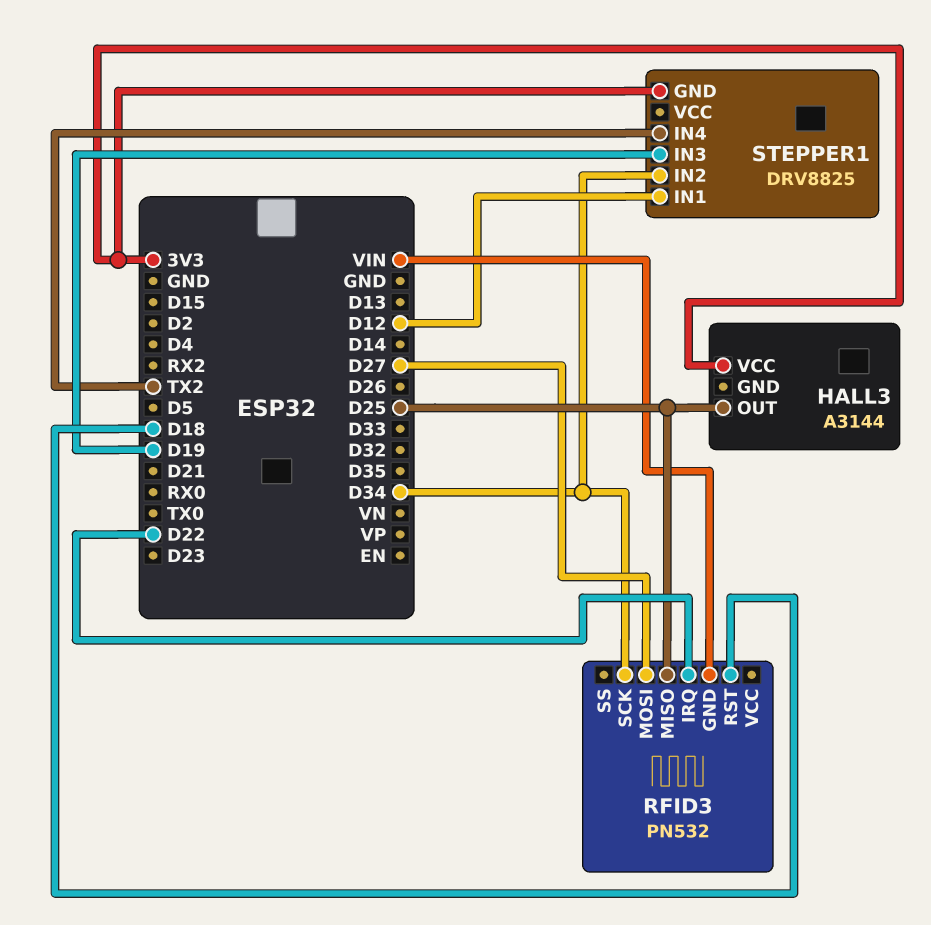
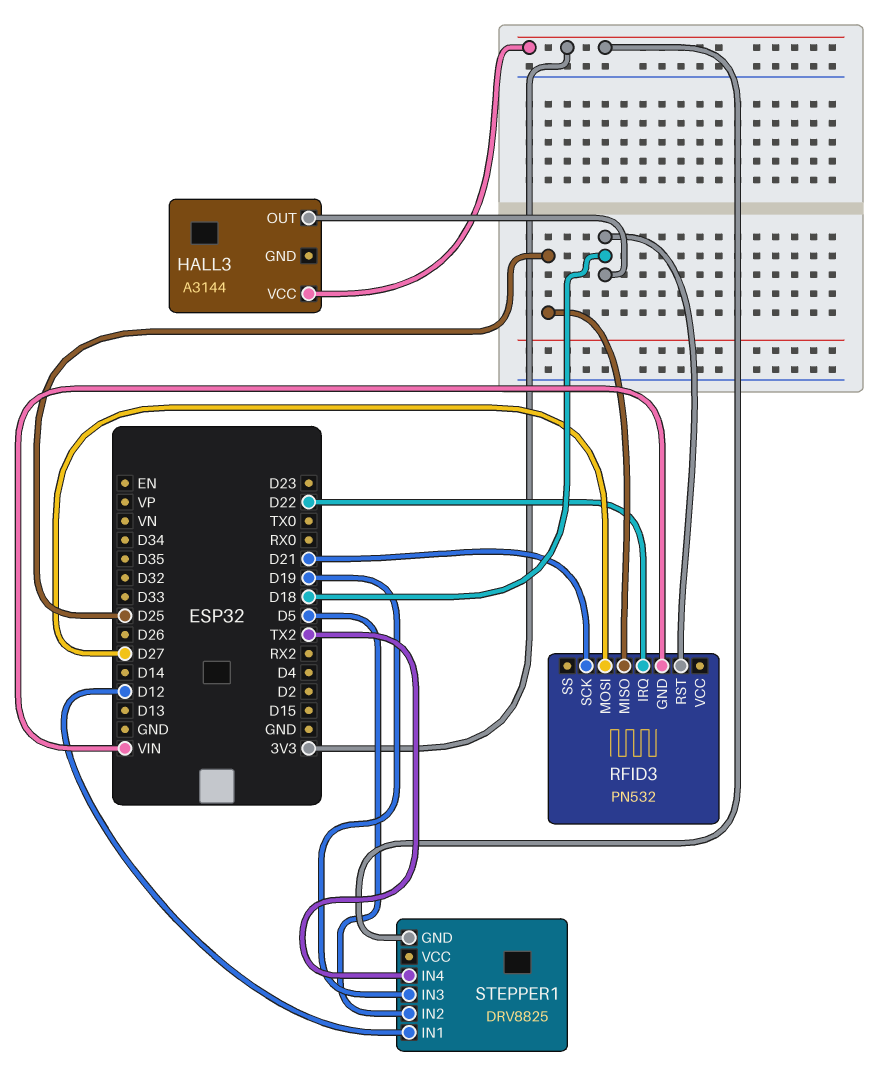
HALL3 pin OUT: D25 -> D18
RFID3 pin SCK: D34 -> D21
STEPPER1 pin IN2: D34 -> D5

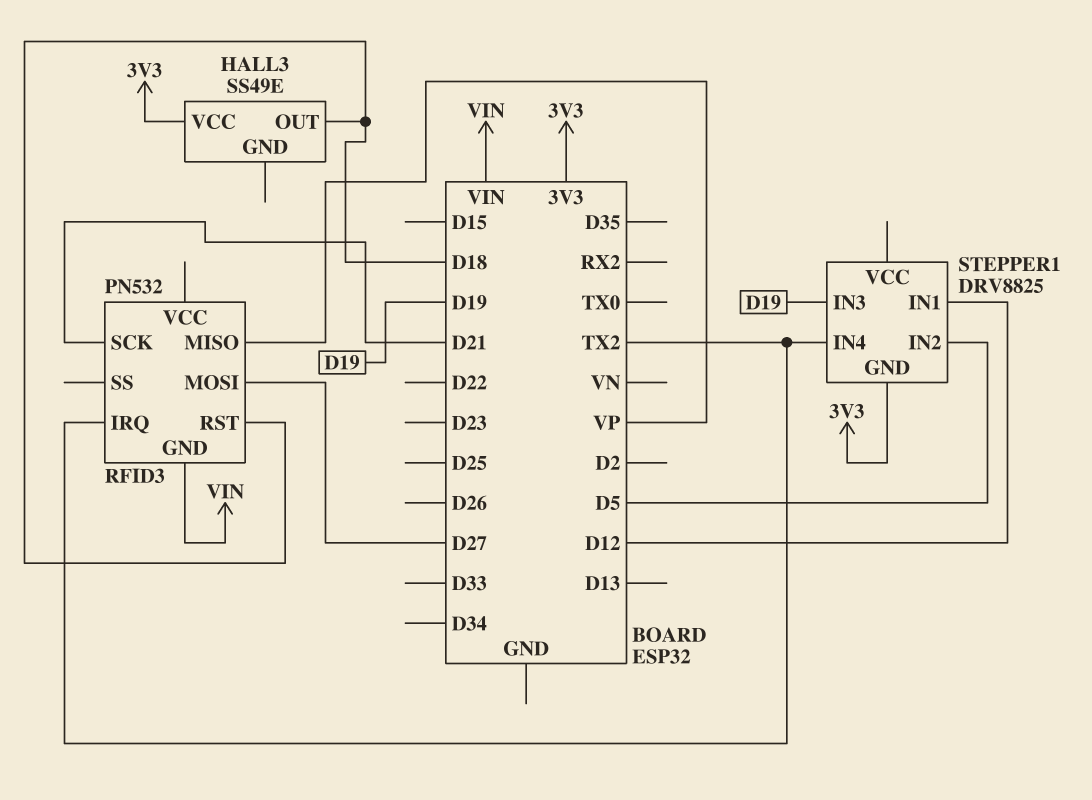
HALL3: A3144 -> SS49E
RFID3 pin IRQ: D22 -> TX2
RFID3 pin MISO: D25 -> VP

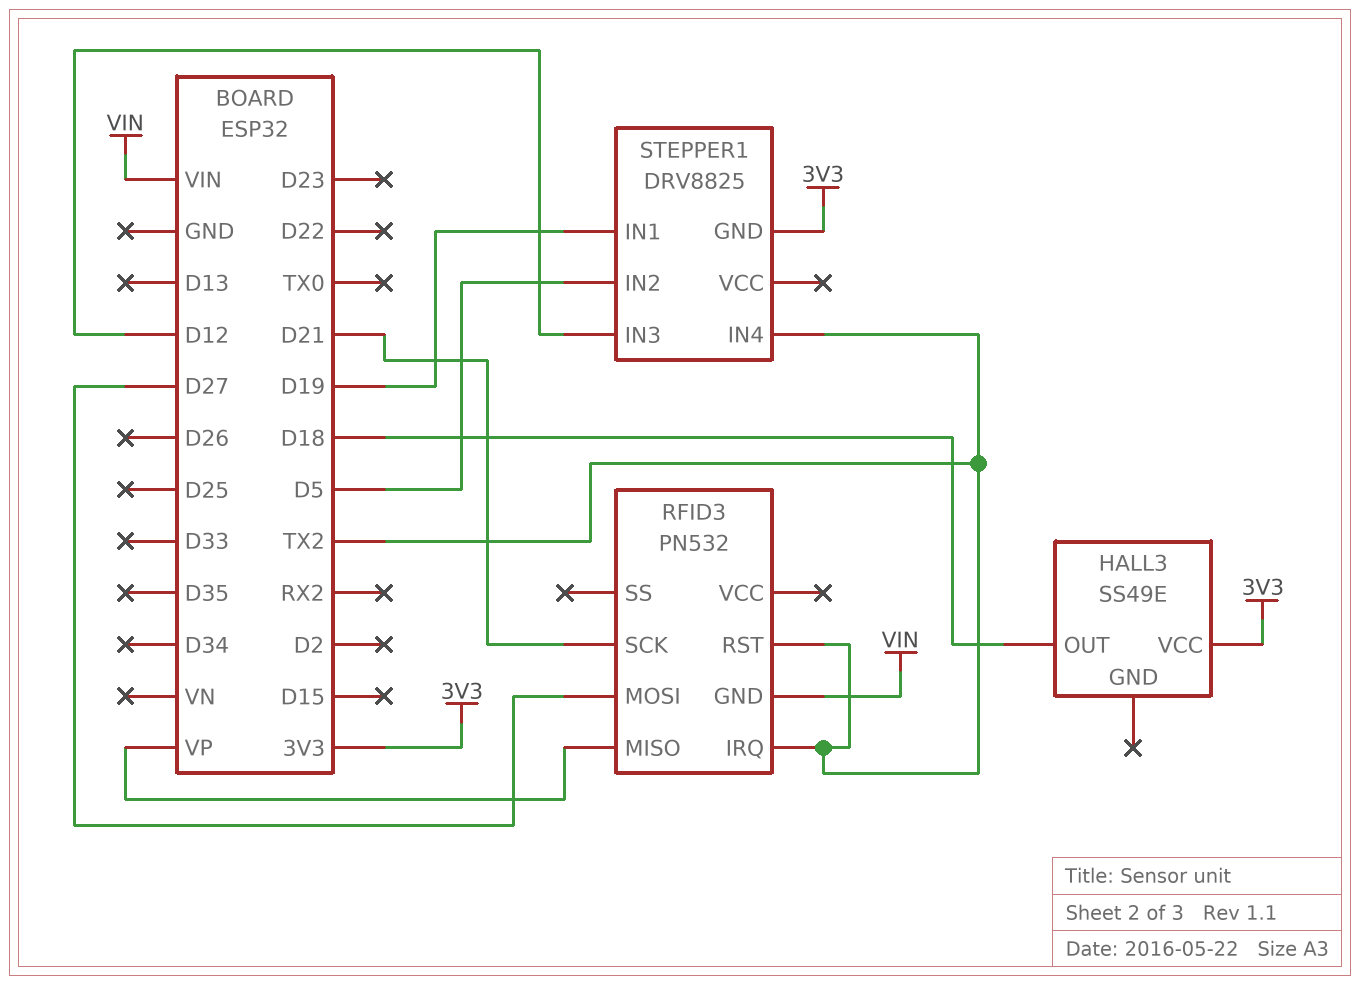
RFID3 pin RST: D18 -> TX2
STEPPER1 pin IN1: D12 -> D19
STEPPER1 pin IN3: D19 -> D12

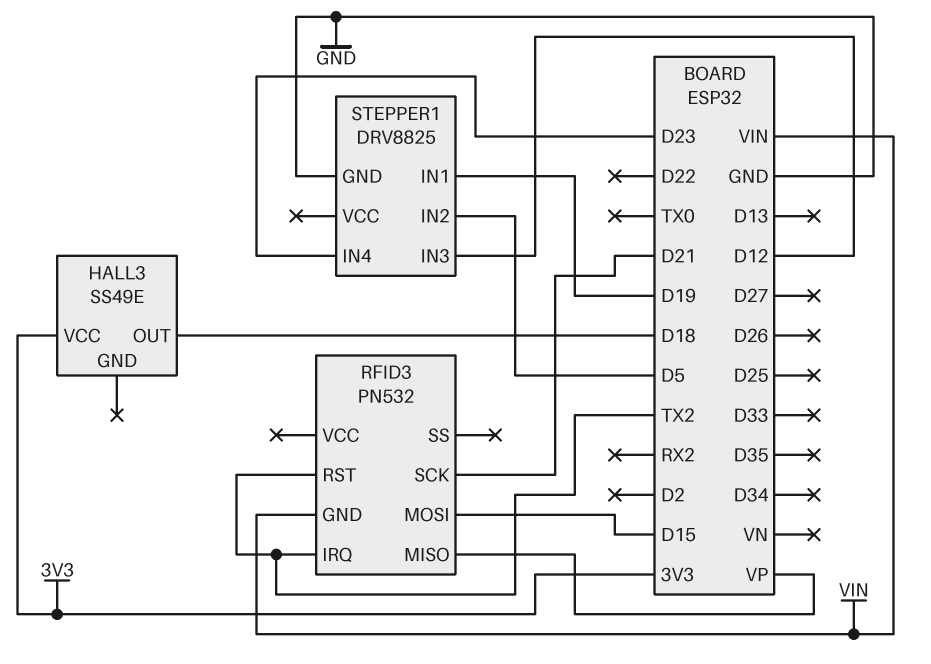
RFID3 pin MOSI: D27 -> D15
STEPPER1 pin GND: 3V3 -> GND
STEPPER1 pin IN4: TX2 -> D23

